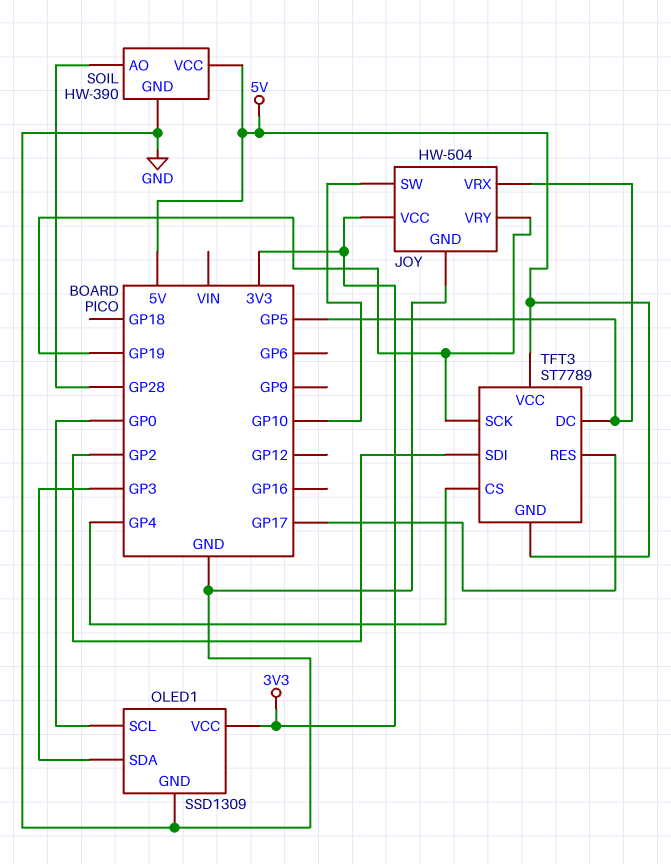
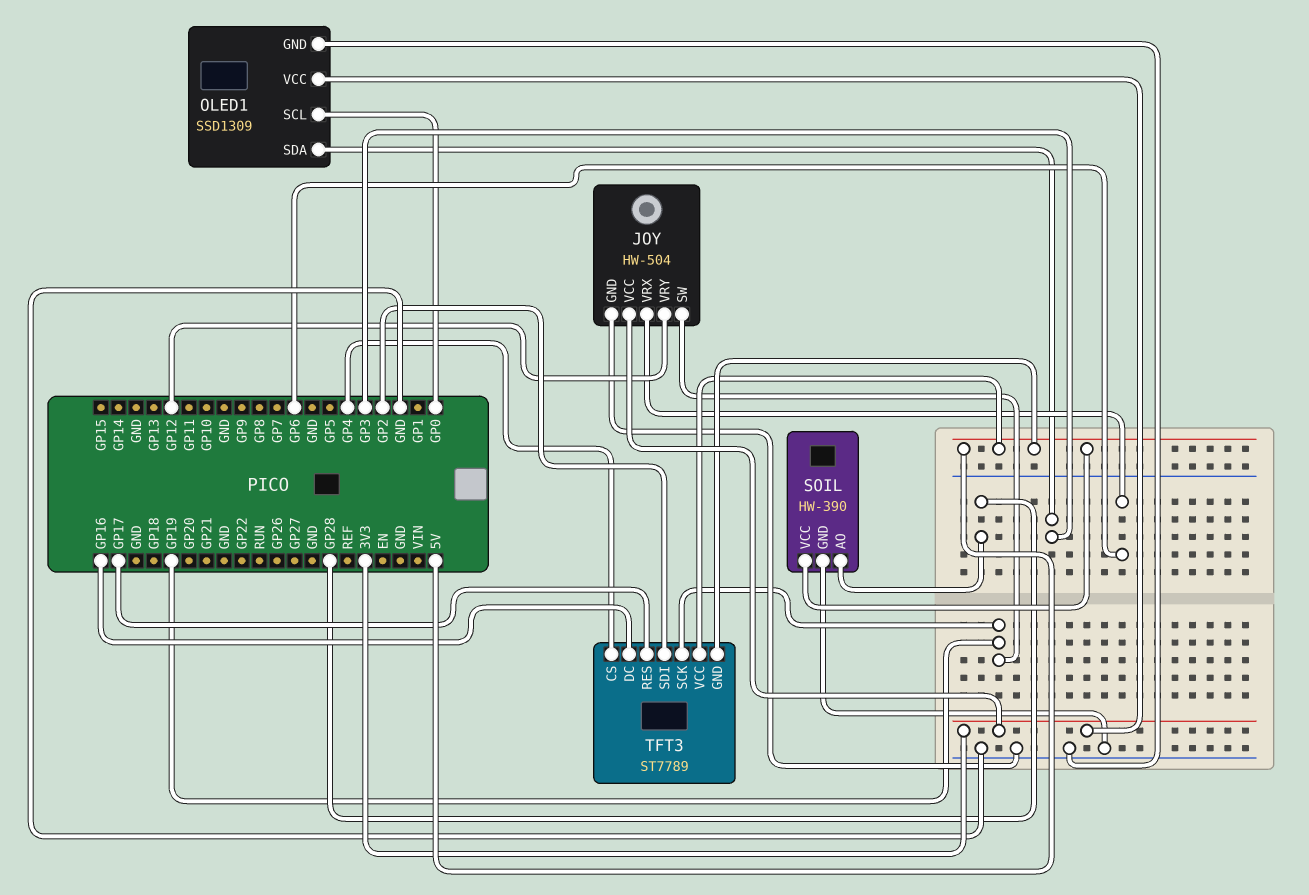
JOY pin SW: GP10 -> GP19
JOY pin VRX: GP5 -> GP6
JOY pin VRY: GP19 -> GP12
TFT3 pin DC: GP5 -> GP16

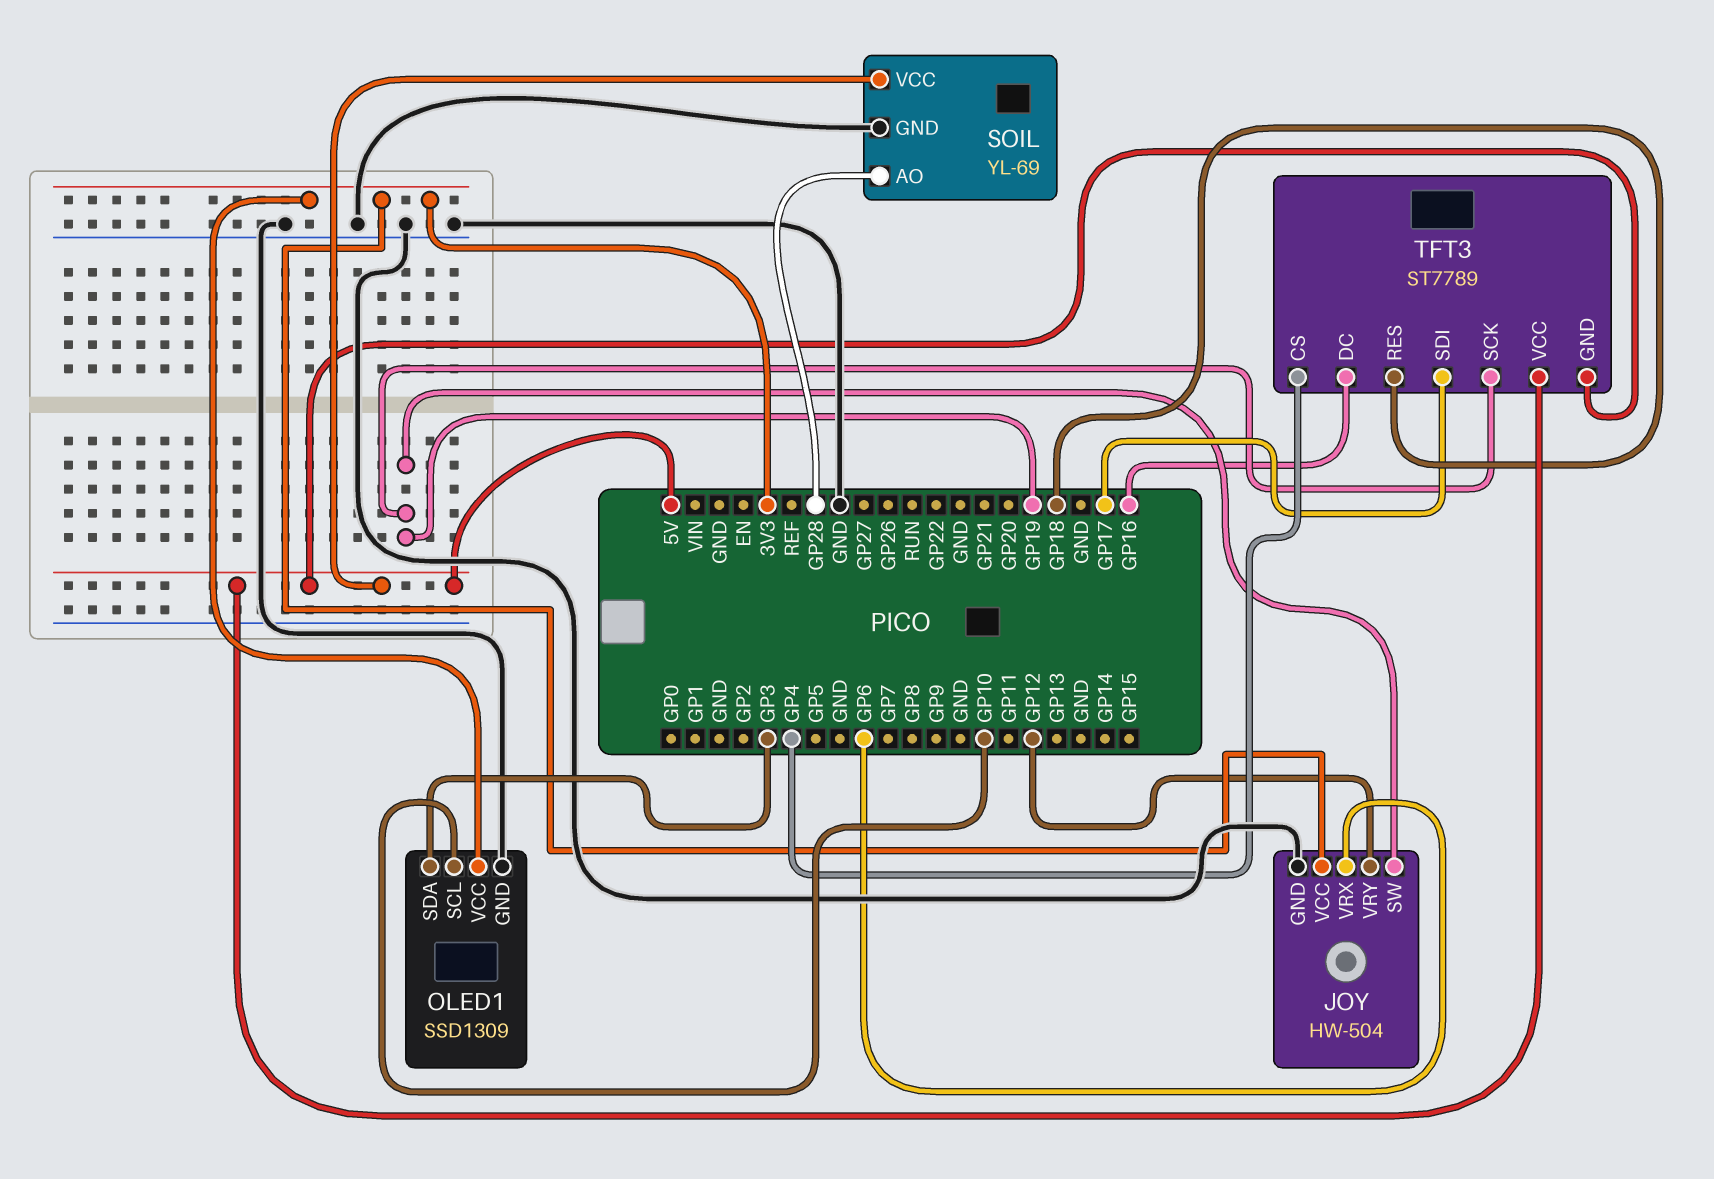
OLED1 pin SCL: GP0 -> GP10
SOIL: HW-390 -> YL-69
TFT3 pin RES: GP17 -> GP18
TFT3 pin SDI: GP2 -> GP17

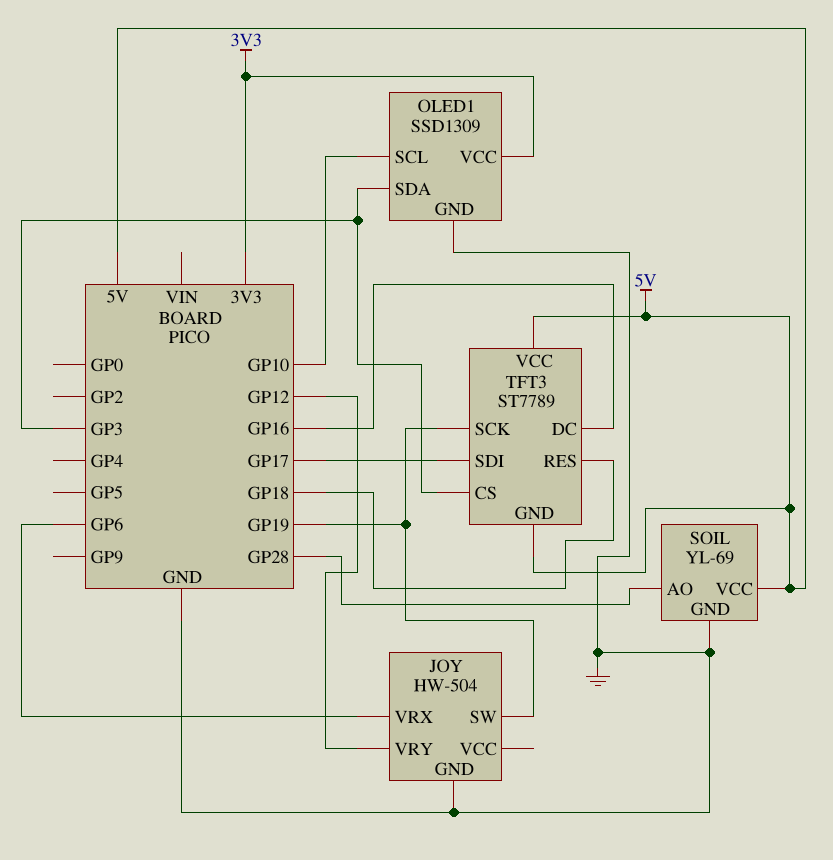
JOY pin VCC: 3V3 -> none
TFT3 pin CS: GP4 -> GP3

